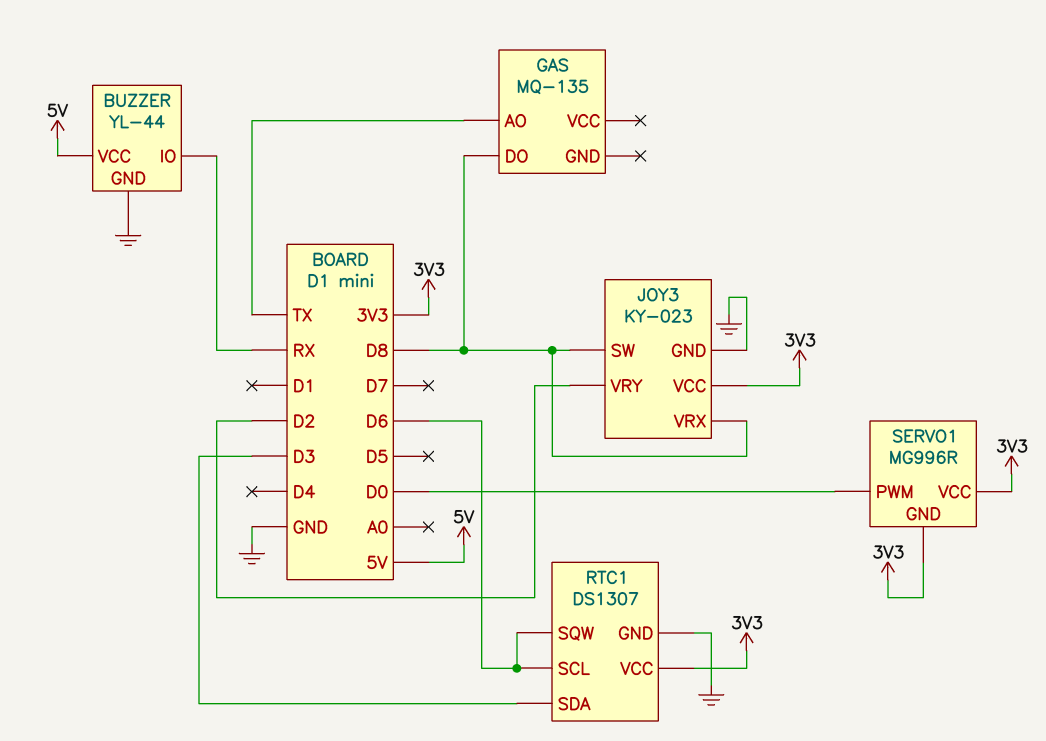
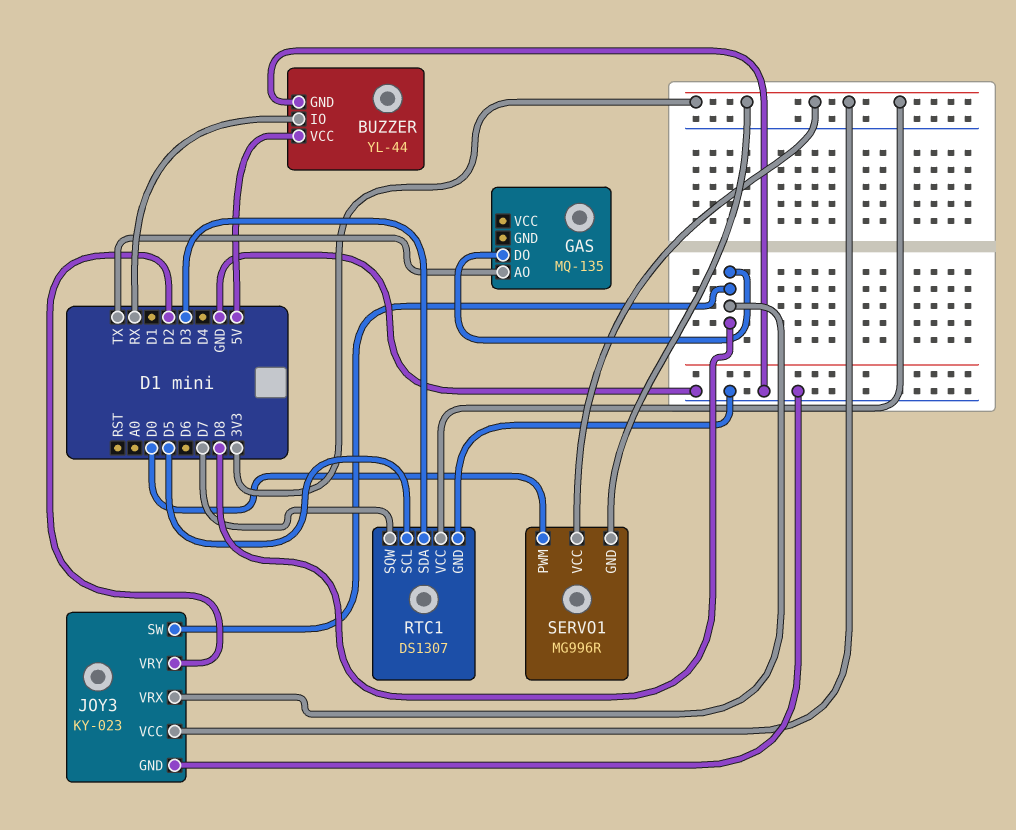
RTC1 pin SCL: D6 -> D5
RTC1 pin SQW: D6 -> D7

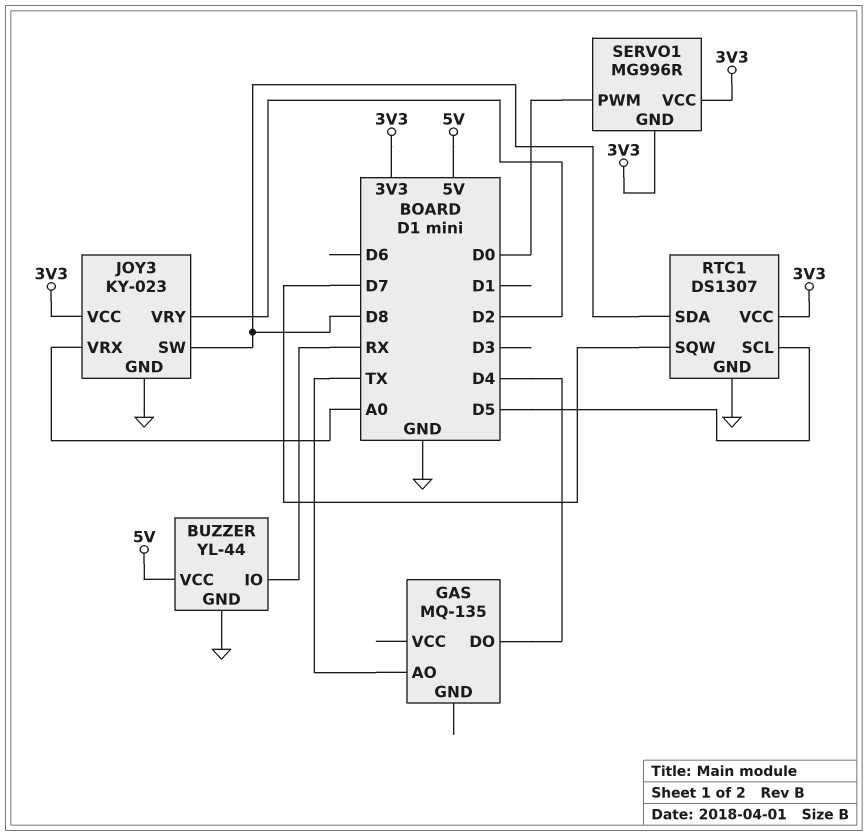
GAS pin DO: D8 -> D4
JOY3 pin VRX: D8 -> A0
RTC1 pin SDA: D3 -> D8

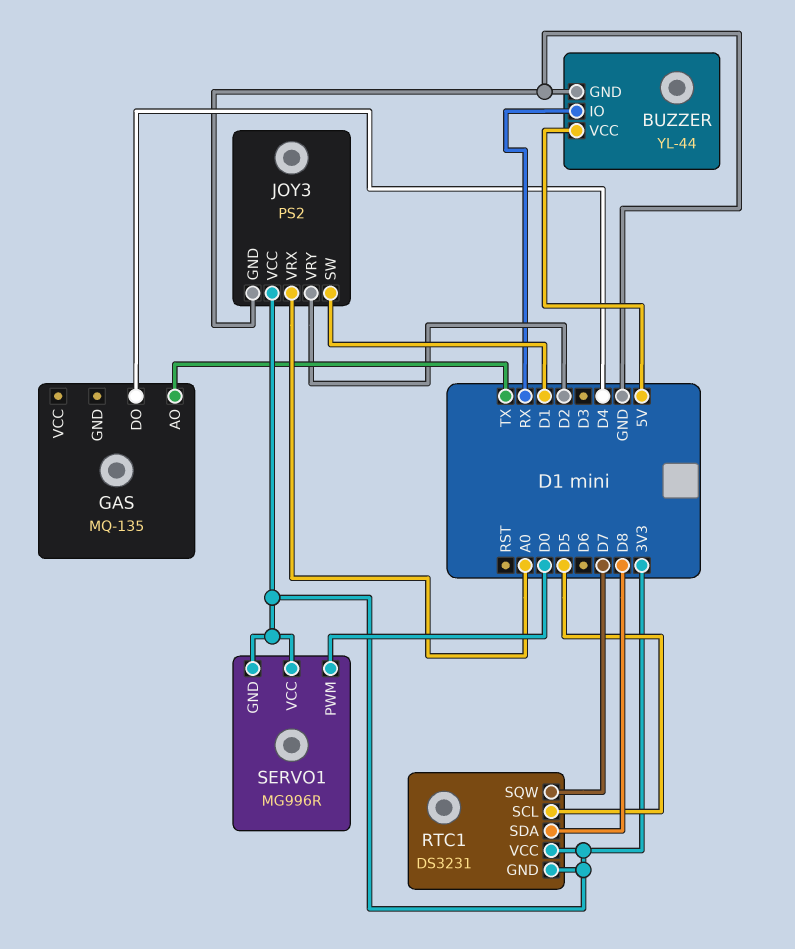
JOY3: KY-023 -> PS2
JOY3 pin SW: D8 -> D1
RTC1: DS1307 -> DS3231
RTC1 pin GND: GND -> 3V3

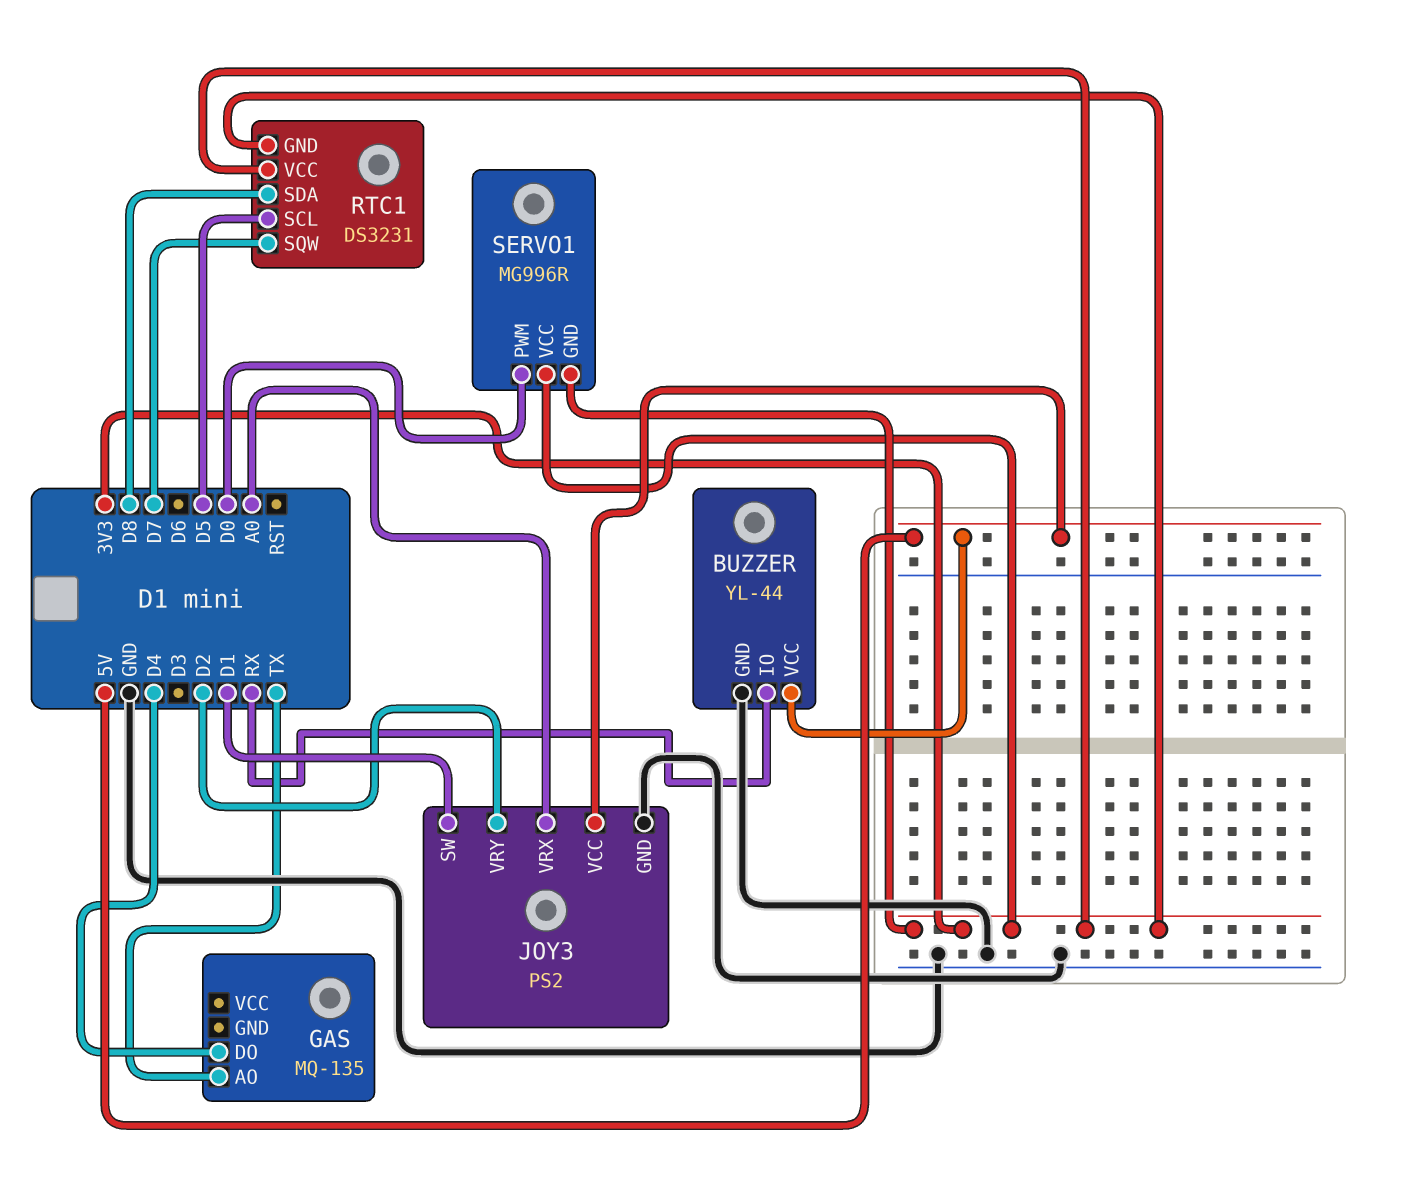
JOY3 pin VCC: 3V3 -> 5V

